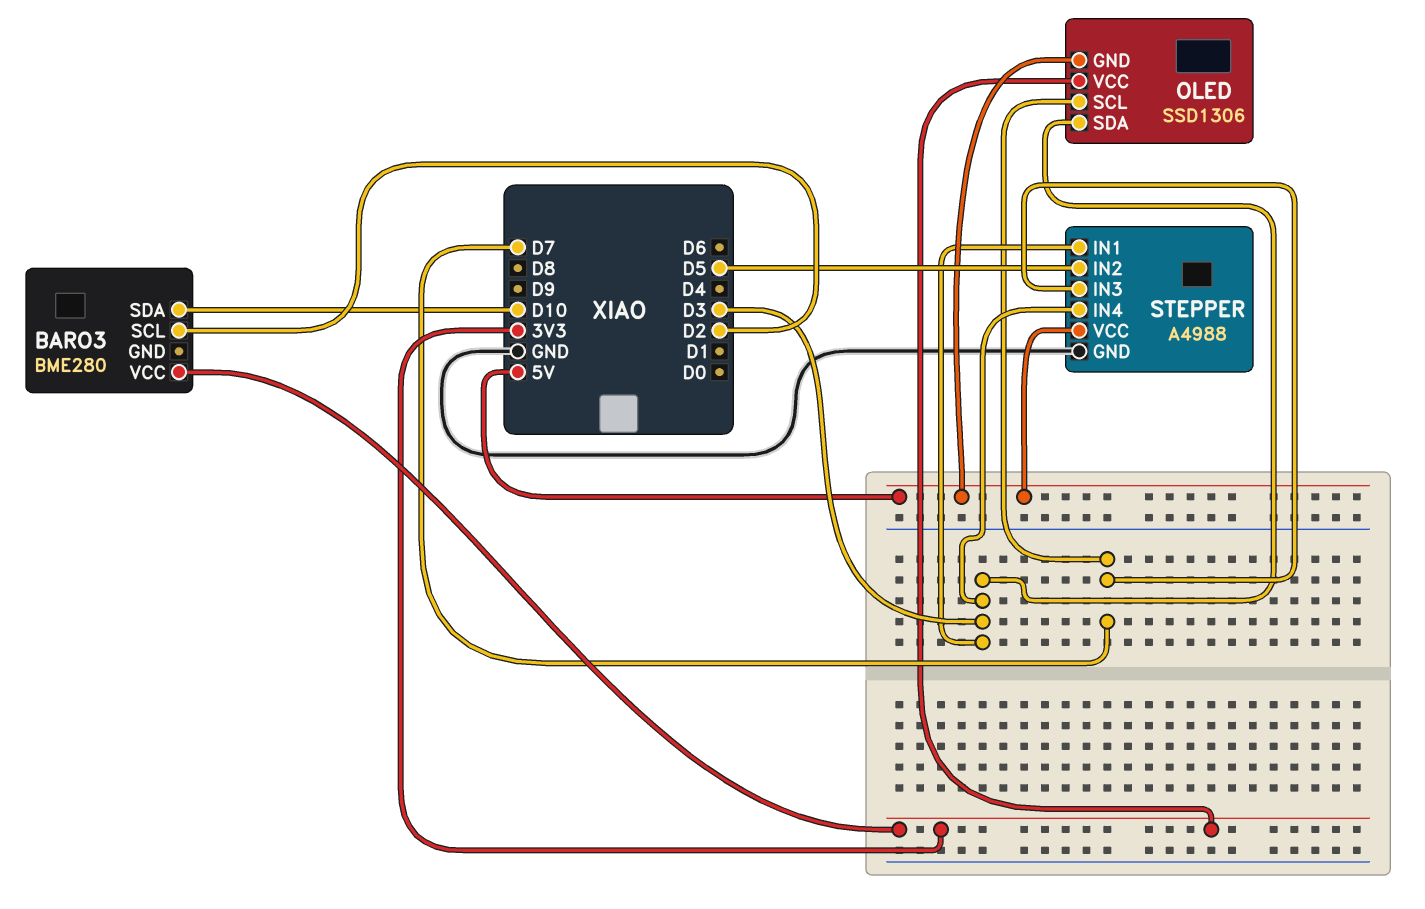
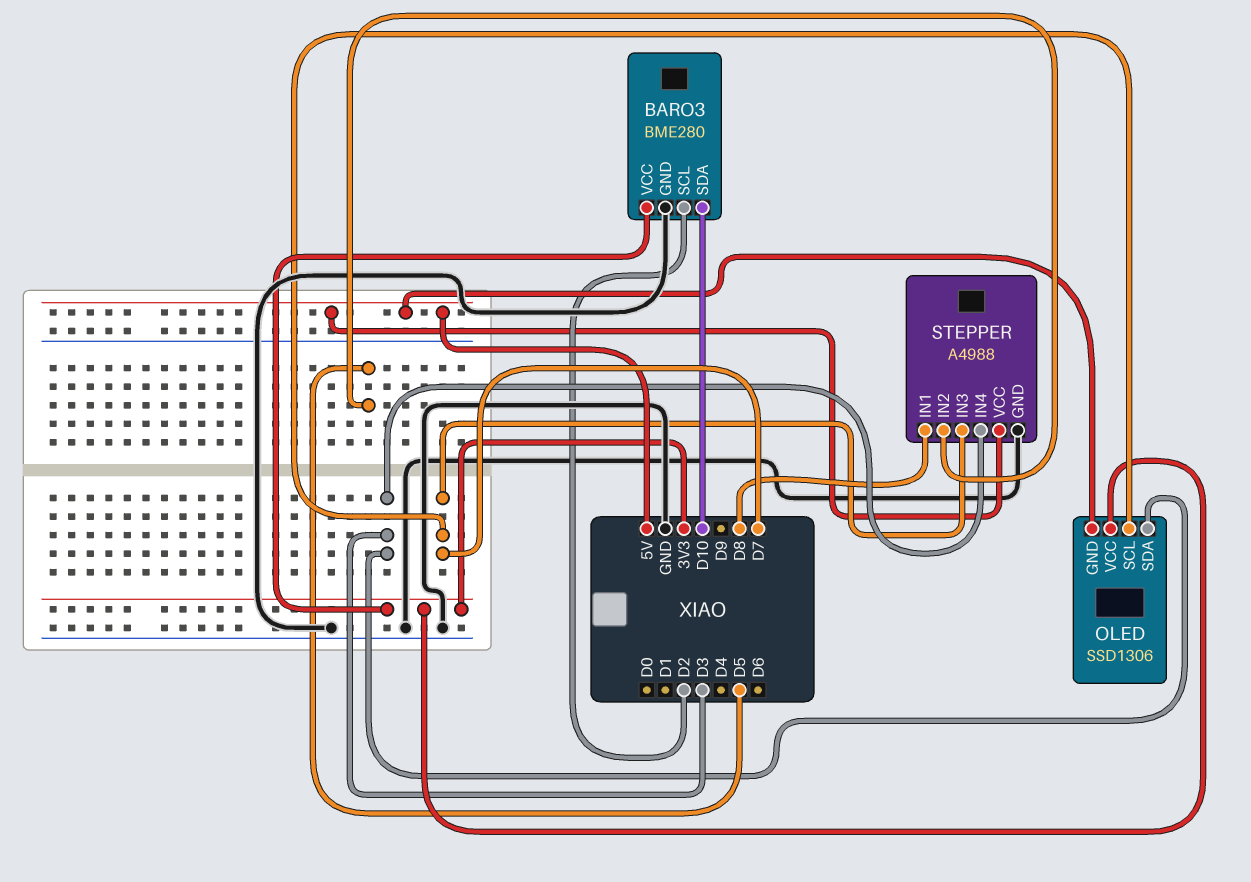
BARO3 pin GND: none -> GND
STEPPER pin IN1: D3 -> D8

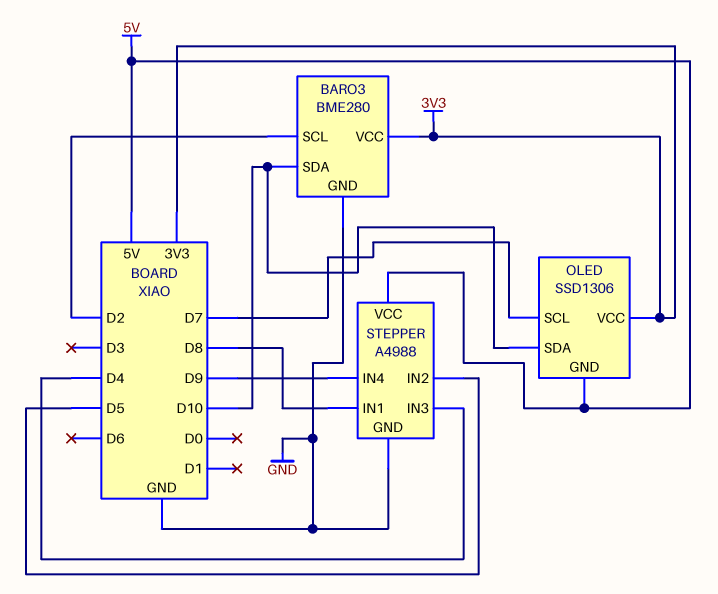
OLED pin SDA: D3 -> D10
STEPPER pin IN3: D7 -> D4
STEPPER pin IN4: D3 -> D9

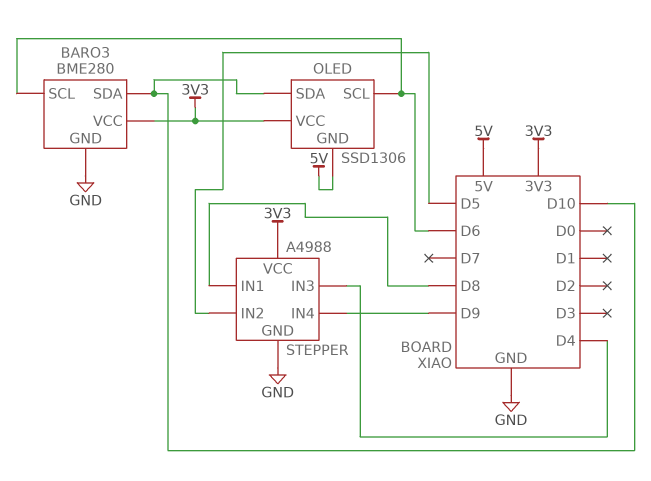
BARO3 pin SCL: D2 -> D6
OLED pin SCL: D7 -> D6
STEPPER pin VCC: 5V -> 3V3

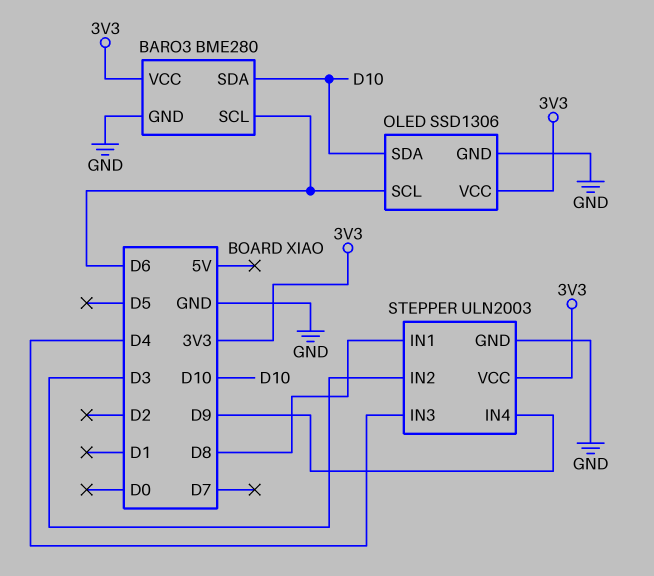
OLED pin GND: 5V -> GND
STEPPER: A4988 -> ULN2003
STEPPER pin IN2: D5 -> D3

